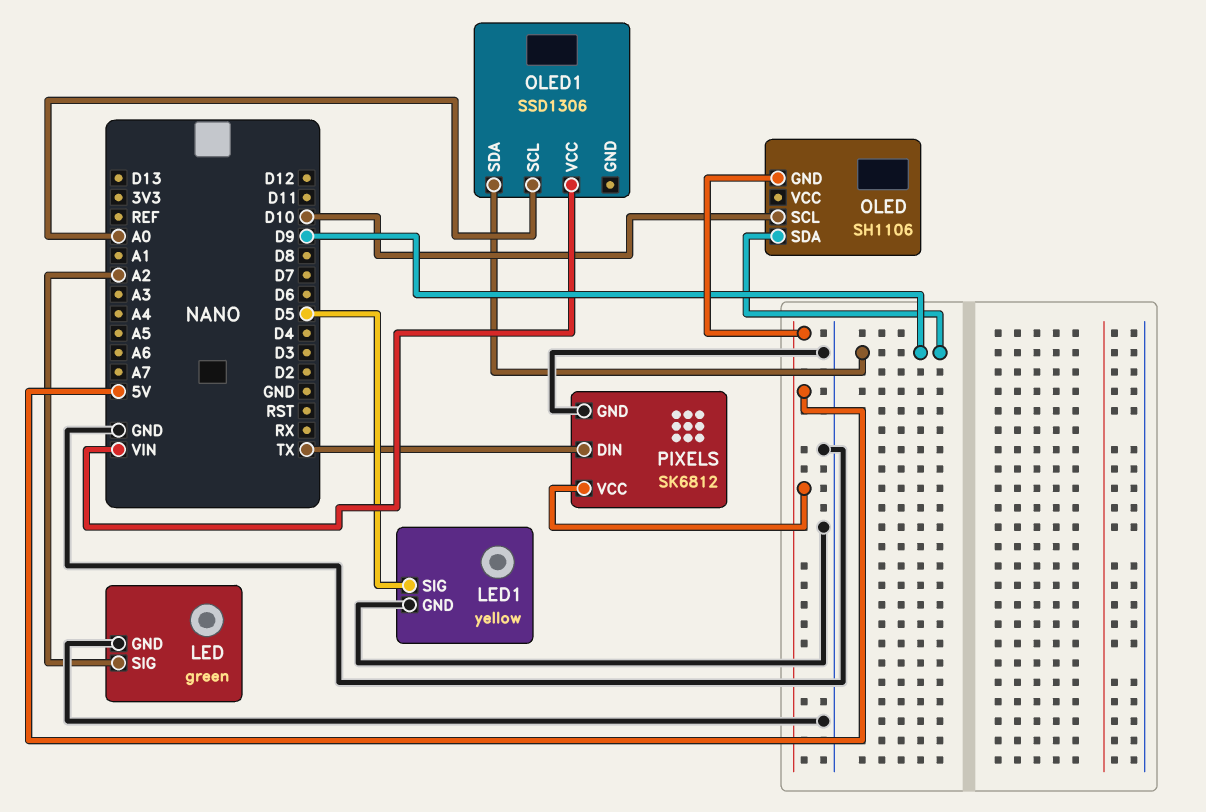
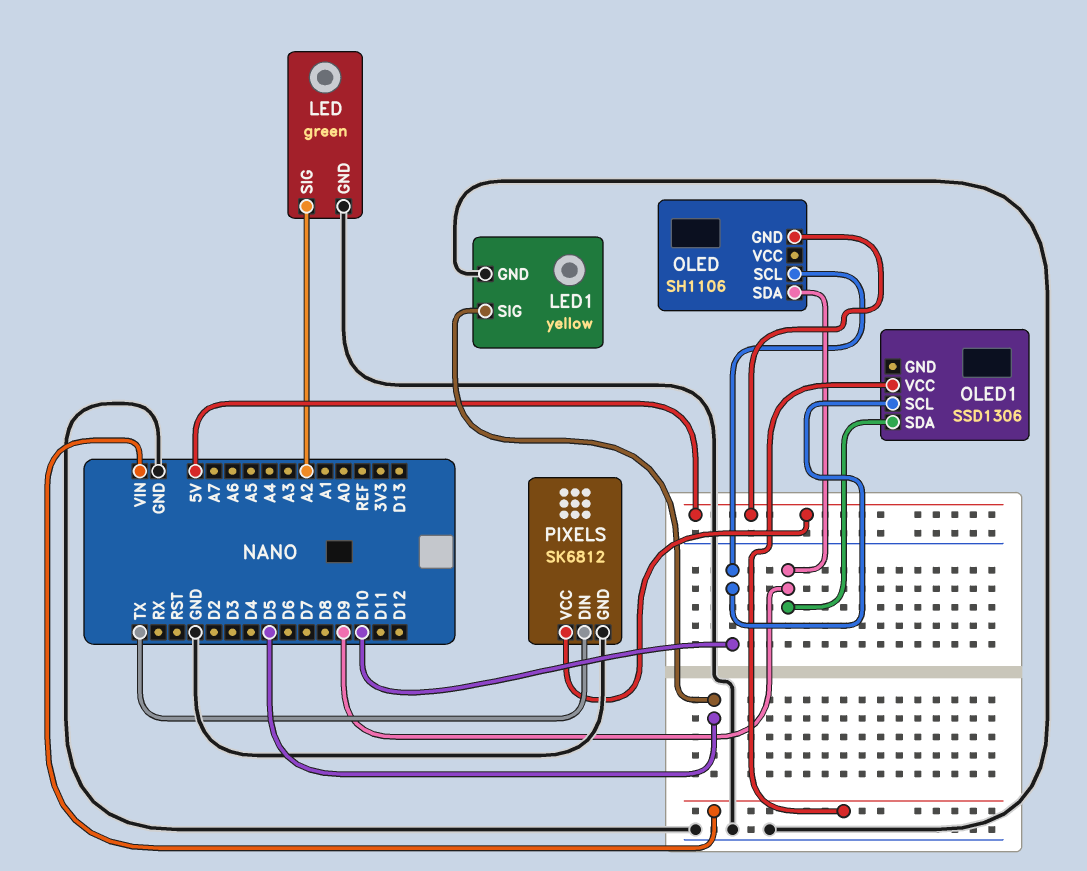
OLED1 pin SCL: A0 -> D10

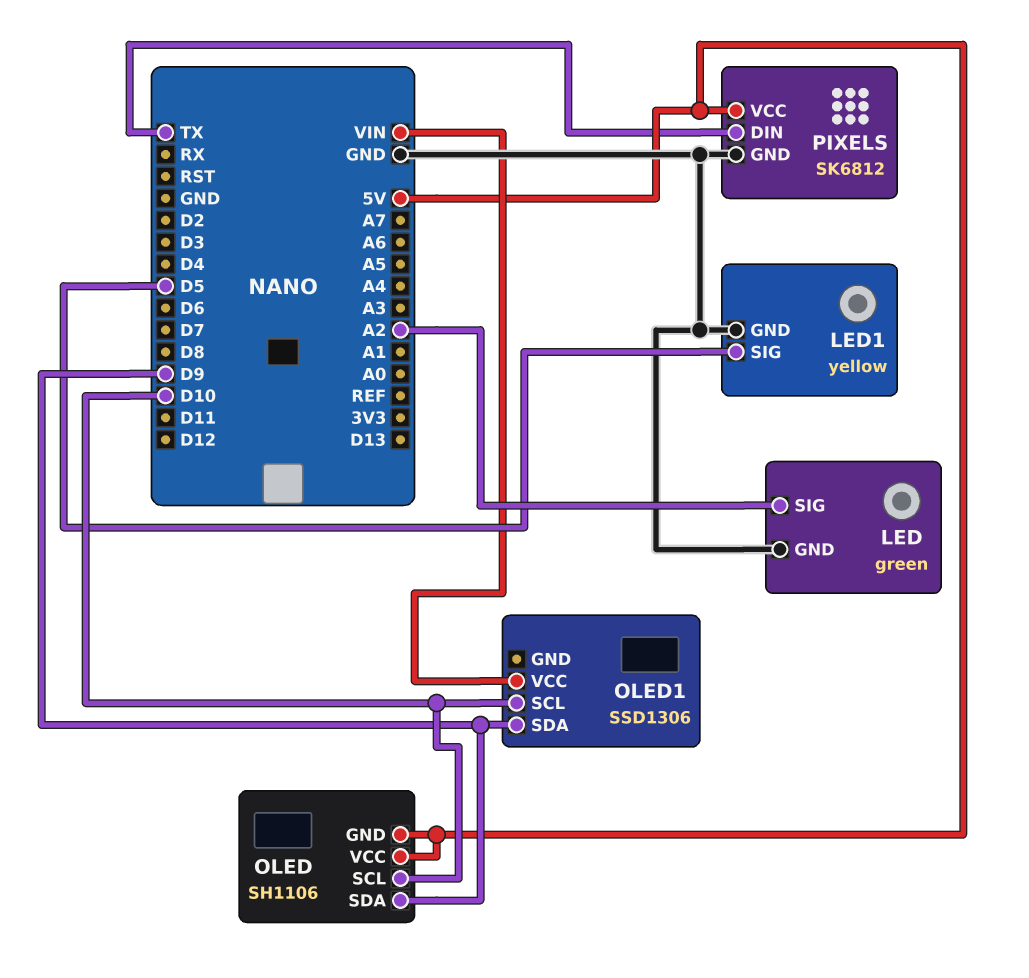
OLED pin VCC: none -> 5V

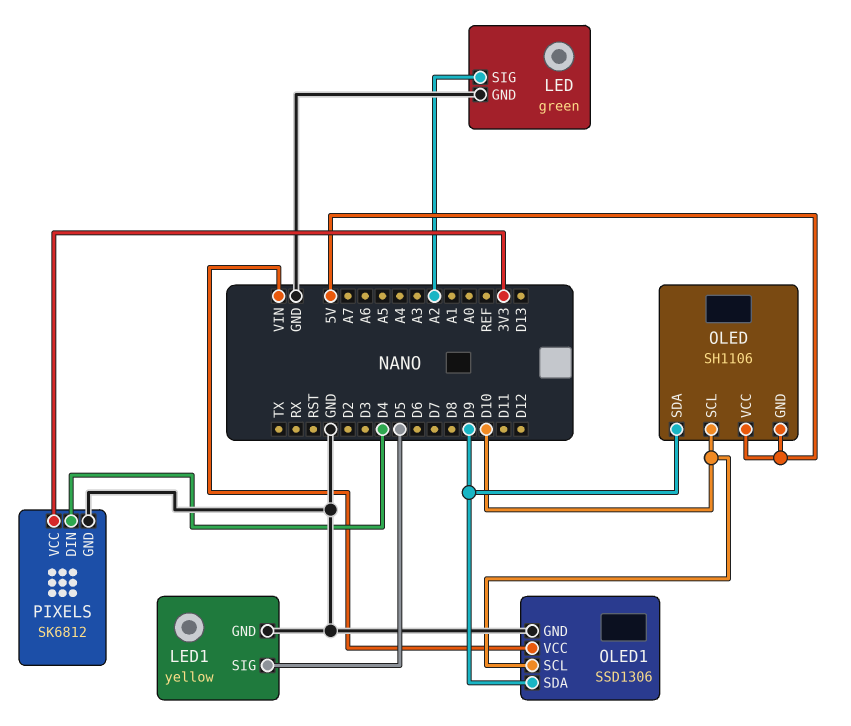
OLED1 pin GND: none -> GND
PIXELS pin DIN: TX -> D4
PIXELS pin VCC: 5V -> 3V3

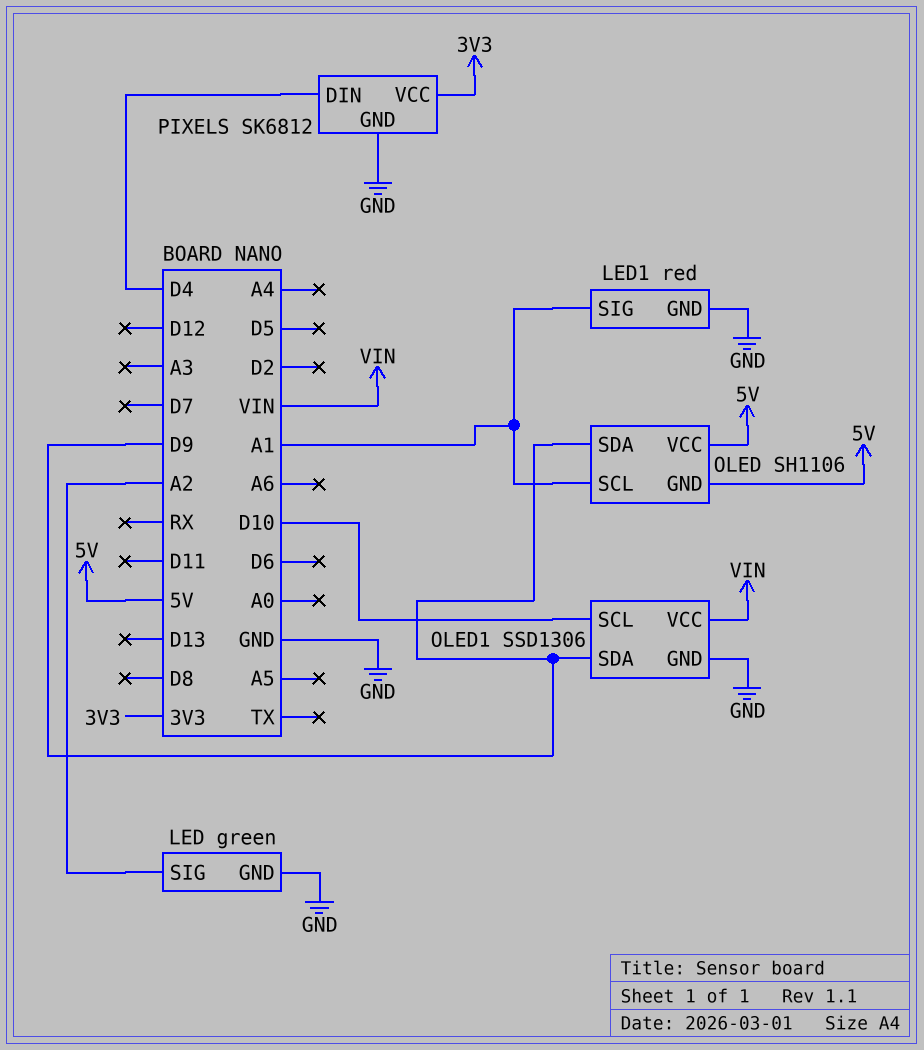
LED1: yellow -> red
LED1 pin SIG: D5 -> A1
OLED pin SCL: D10 -> A1

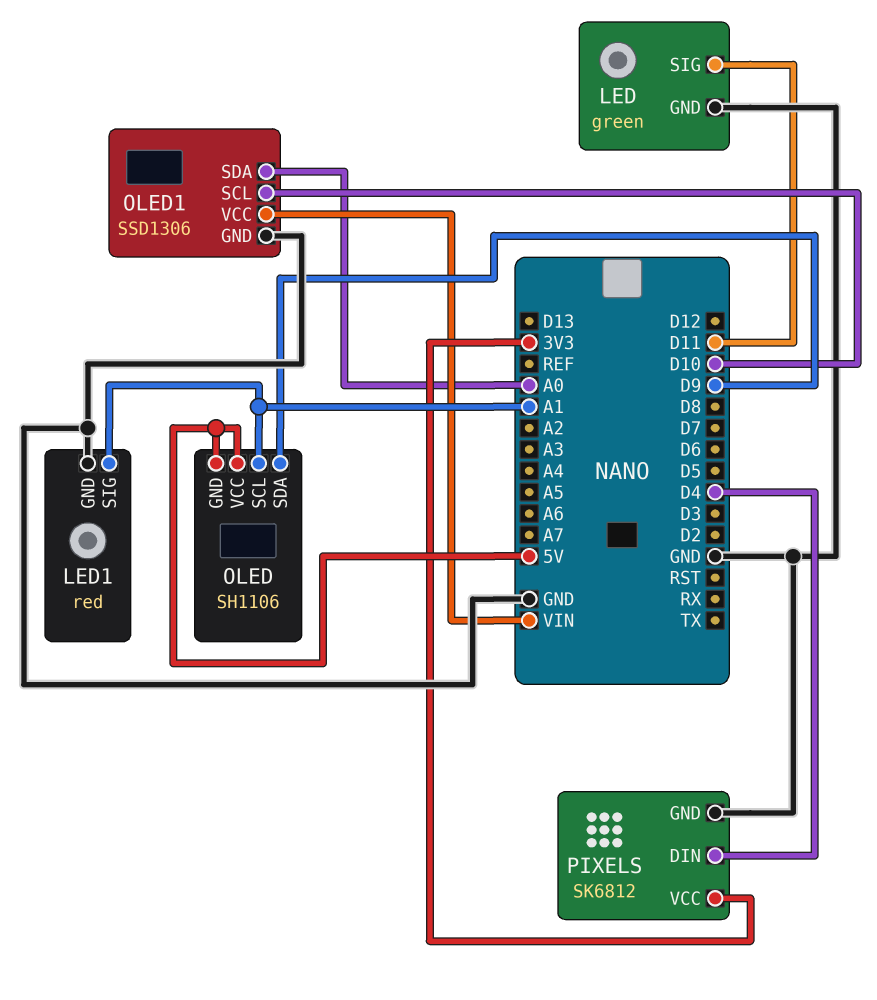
LED pin SIG: A2 -> D11
OLED1 pin SDA: D9 -> A0

